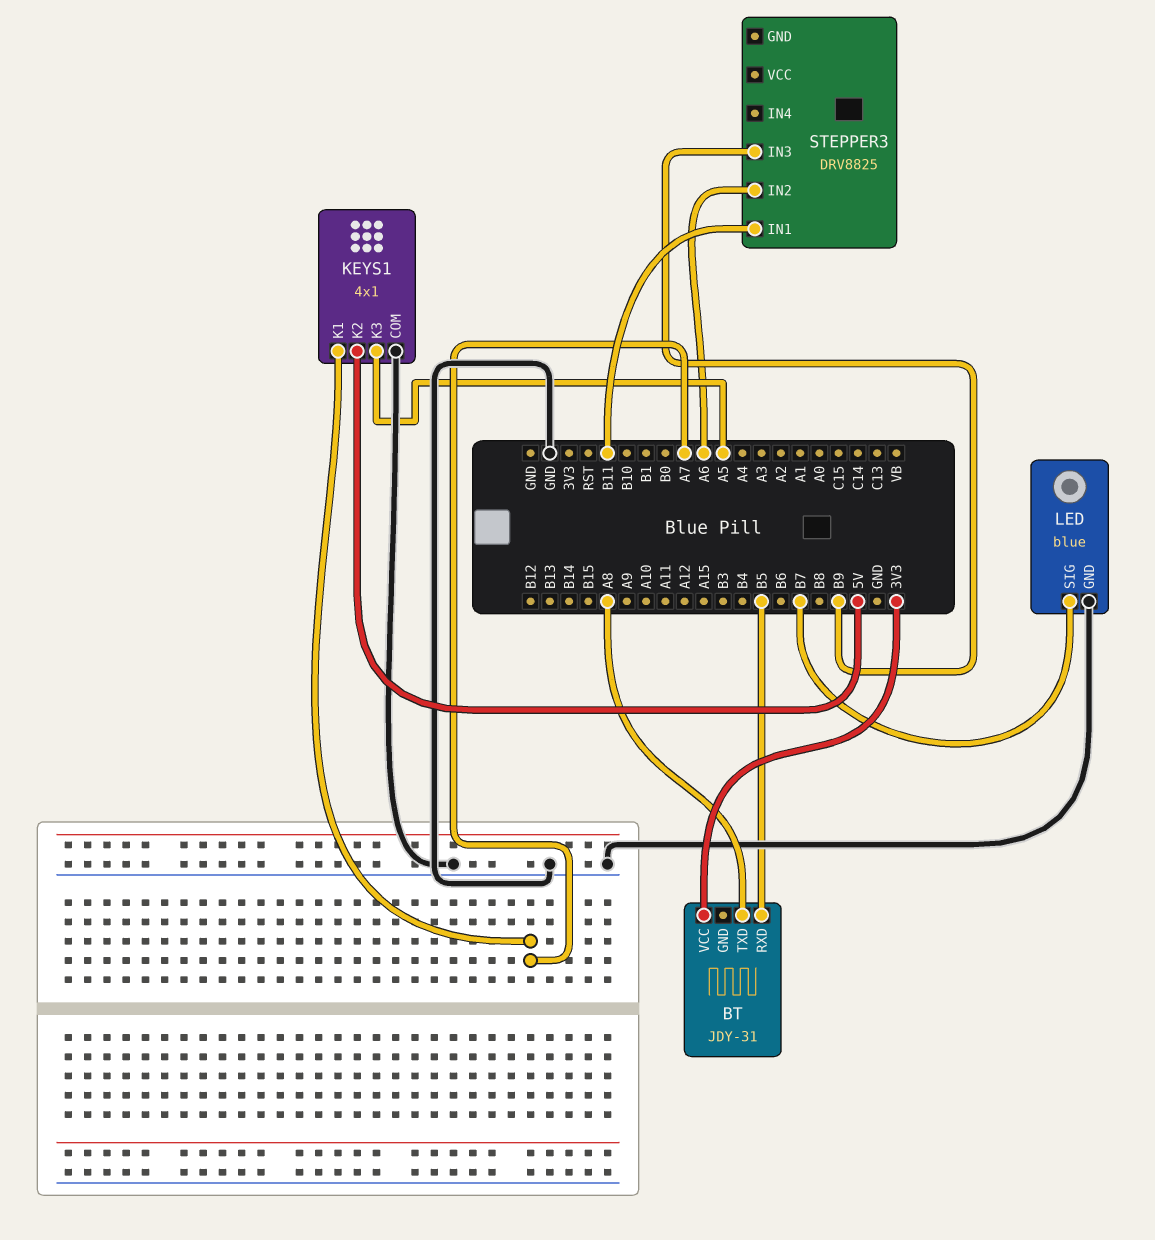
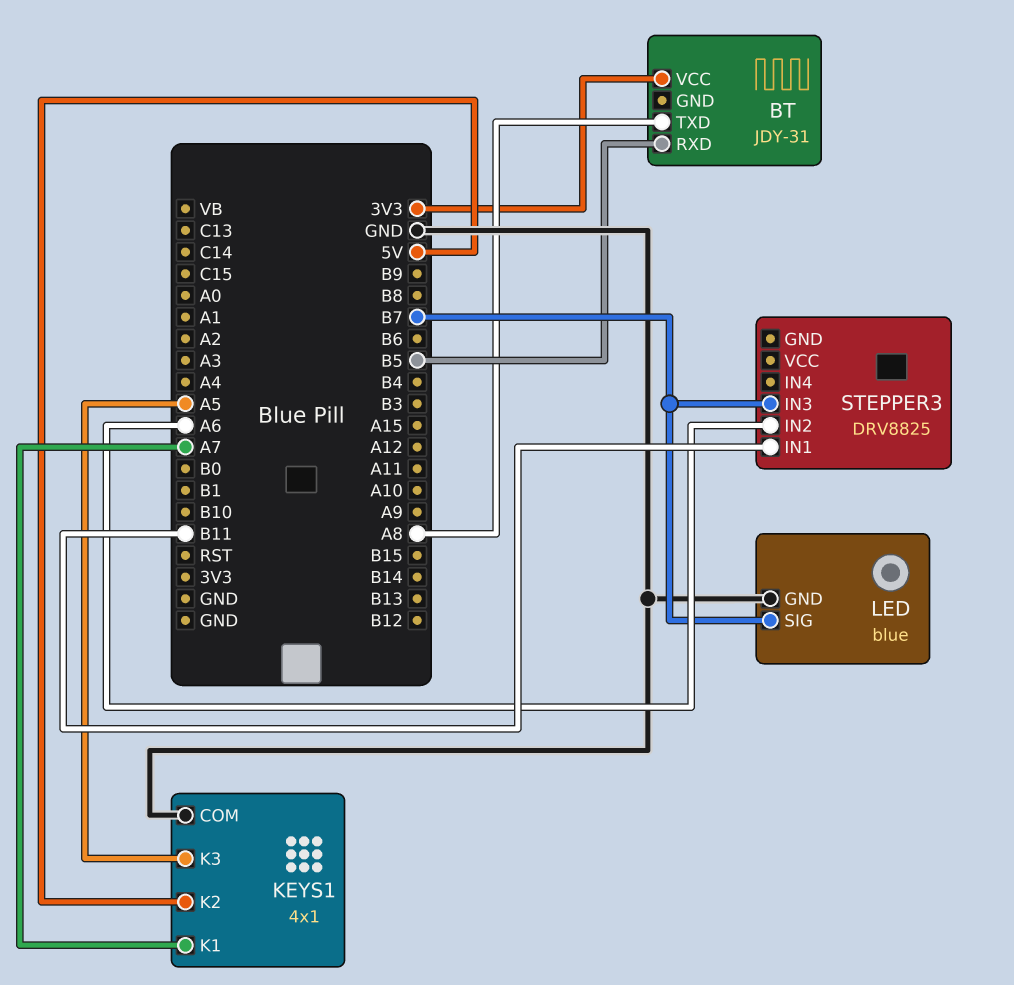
STEPPER3 pin IN3: B9 -> B7

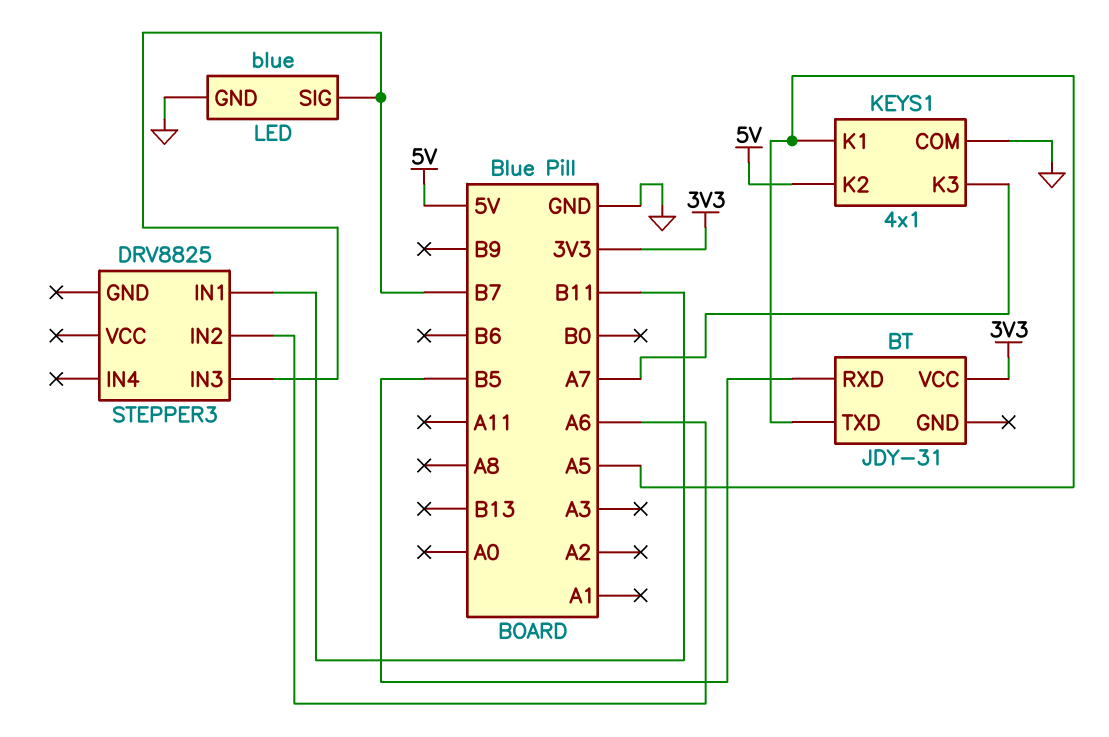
BT pin TXD: A8 -> A5
KEYS1 pin K1: A7 -> A5
KEYS1 pin K3: A5 -> A7

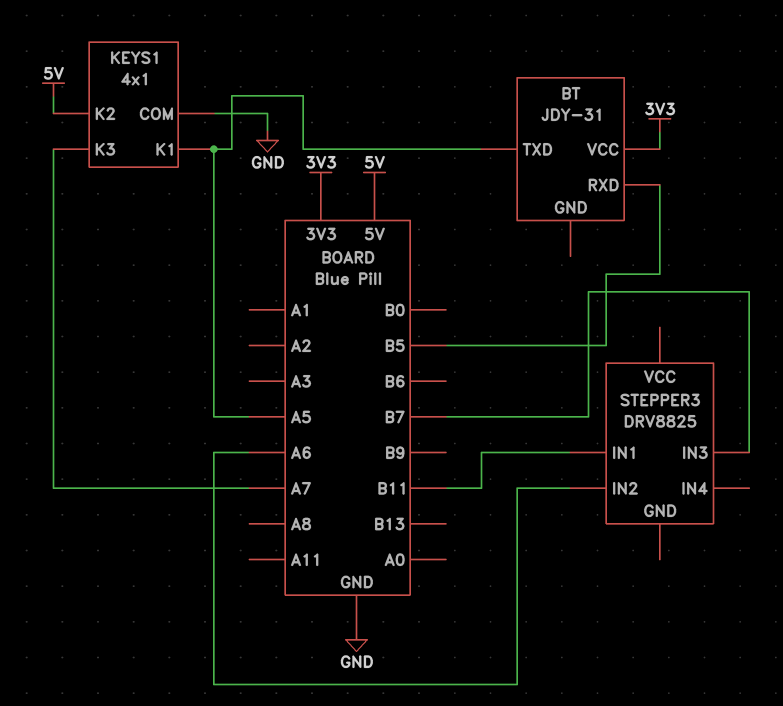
LED: blue -> none
LED pin GND: GND -> none
LED pin SIG: B7 -> none

